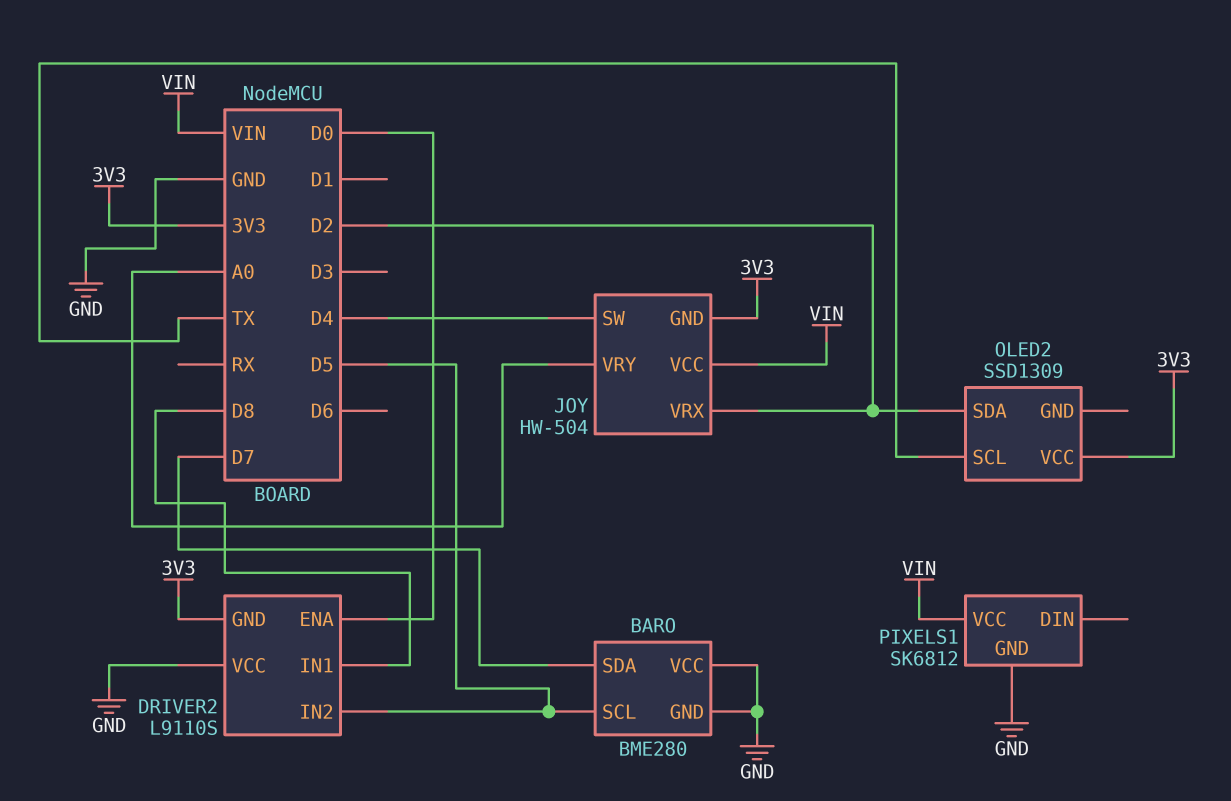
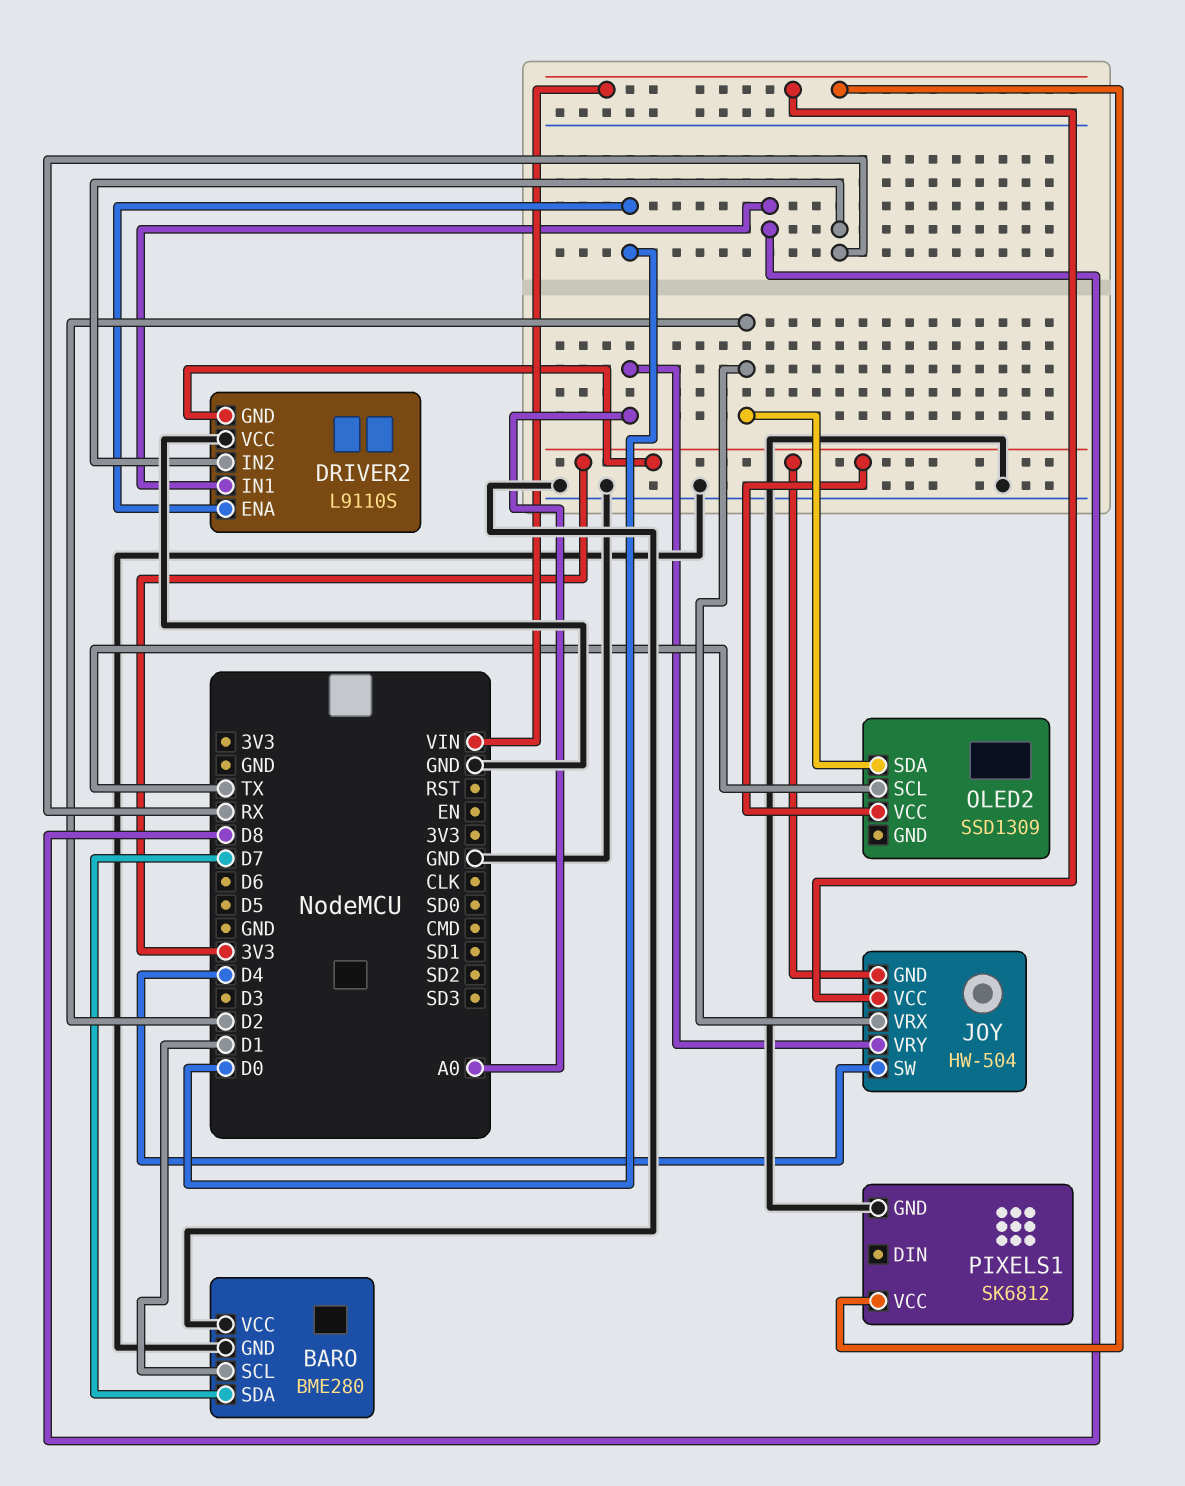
BARO pin SCL: D5 -> D1
DRIVER2 pin IN2: D5 -> RX

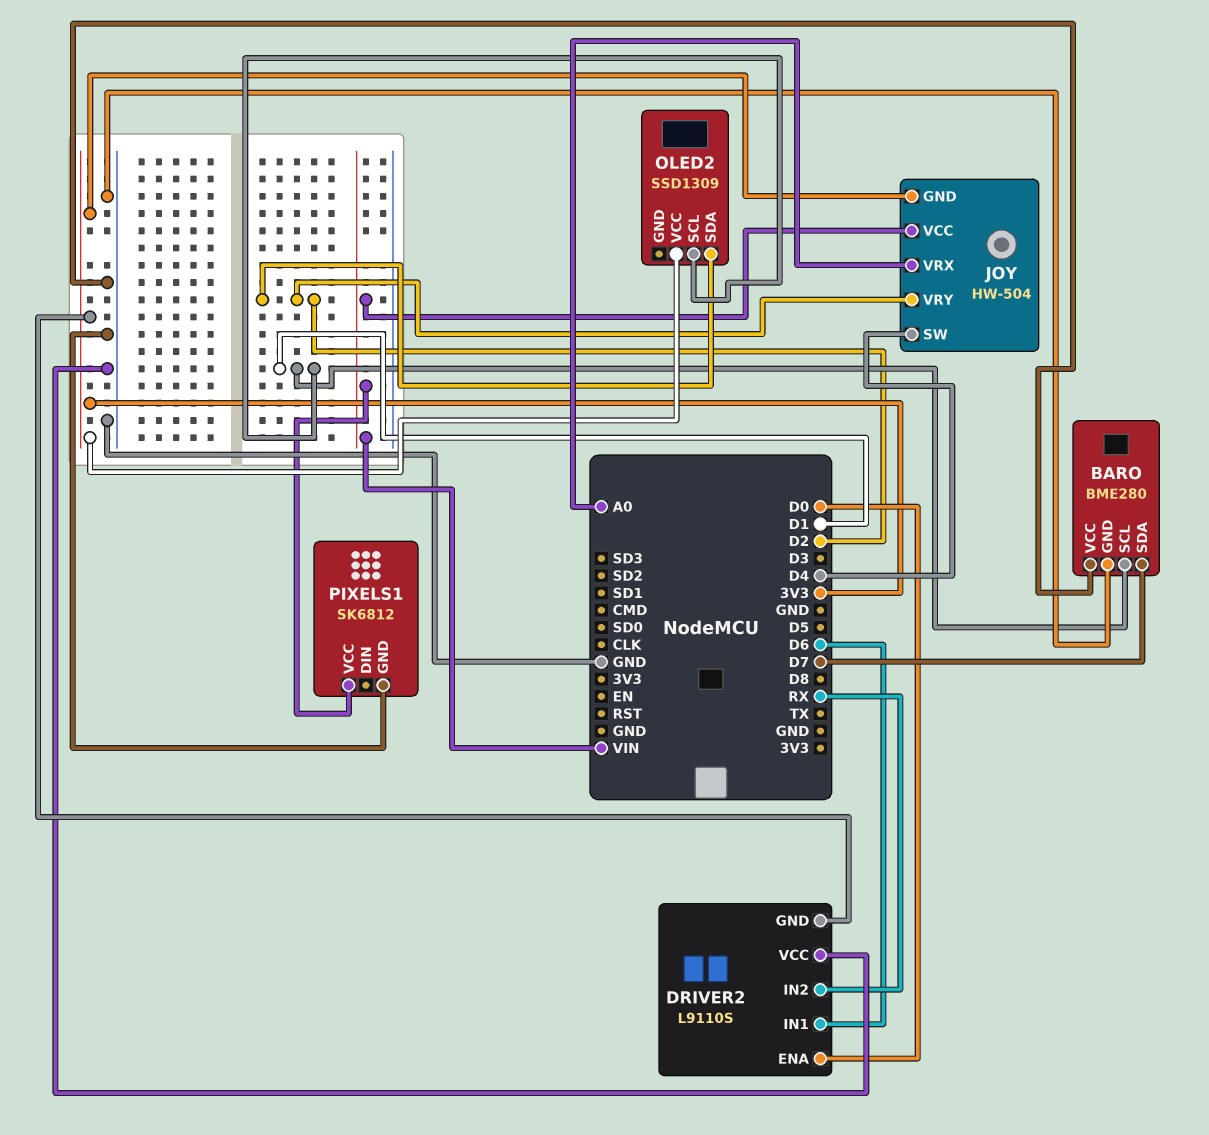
DRIVER2 pin IN1: D8 -> D6
JOY pin VRX: D2 -> A0
JOY pin VRY: A0 -> D2
OLED2 pin SCL: TX -> D1

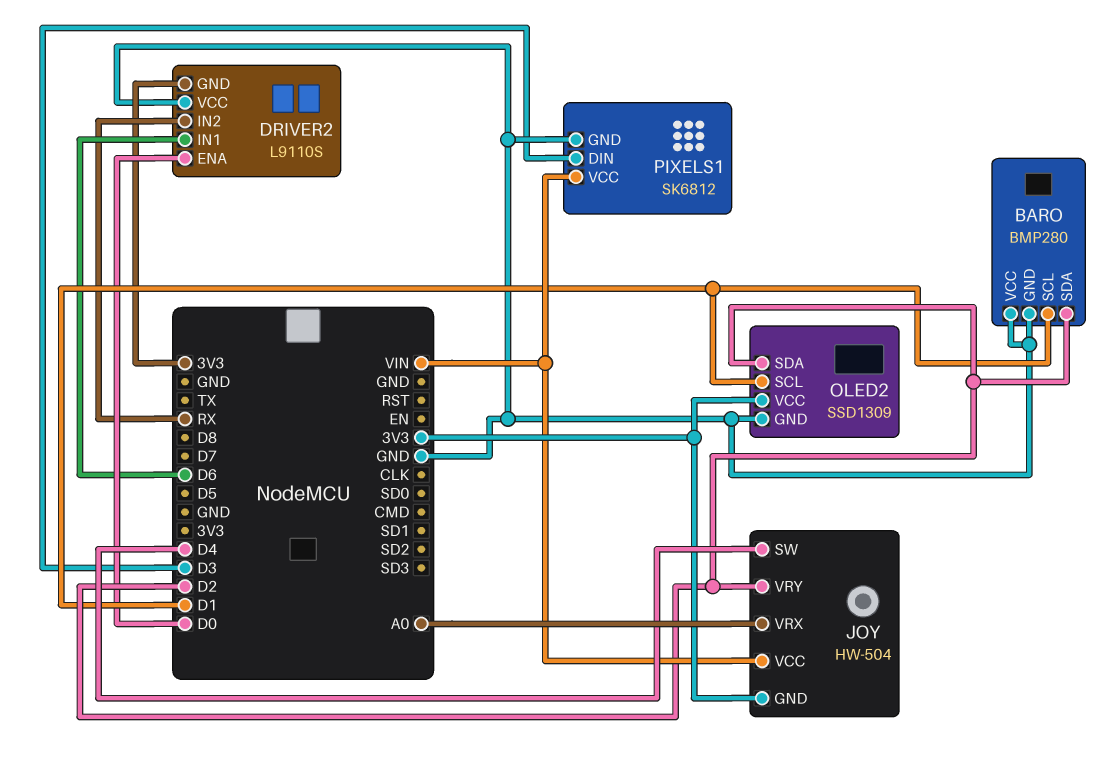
BARO: BME280 -> BMP280
BARO pin SDA: D7 -> D2
OLED2 pin GND: none -> GND
PIXELS1 pin DIN: none -> D3

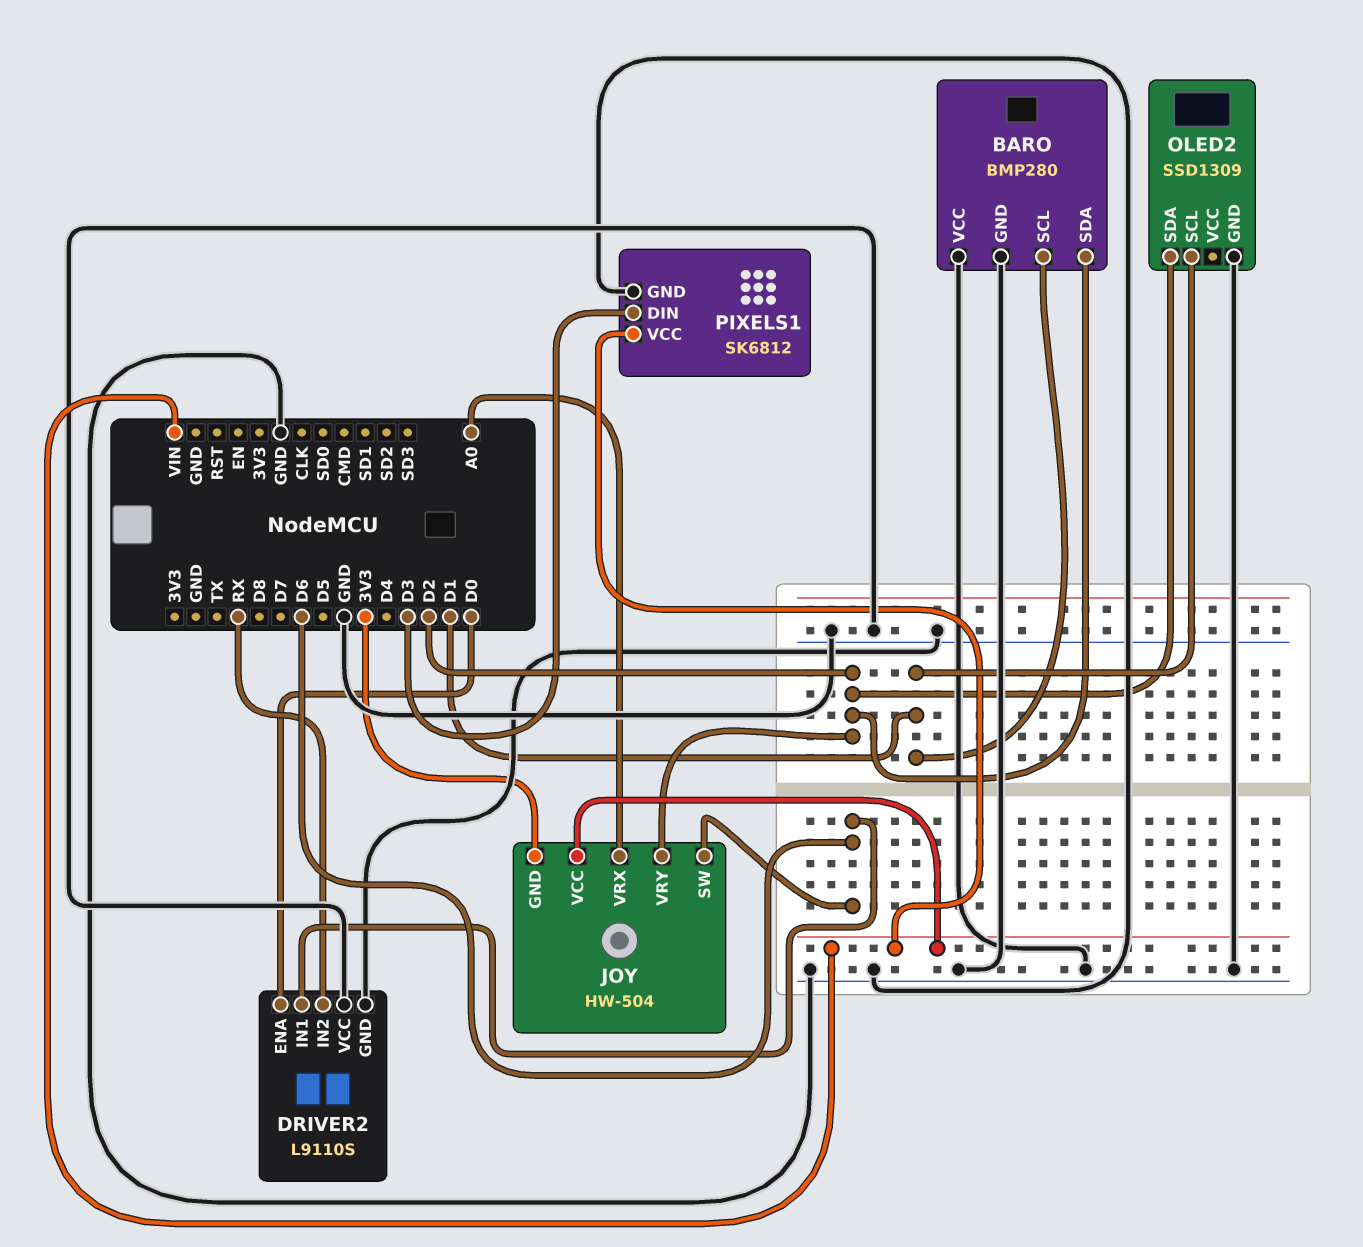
DRIVER2 pin GND: 3V3 -> GND
JOY pin SW: D4 -> D6
OLED2 pin VCC: 3V3 -> none

